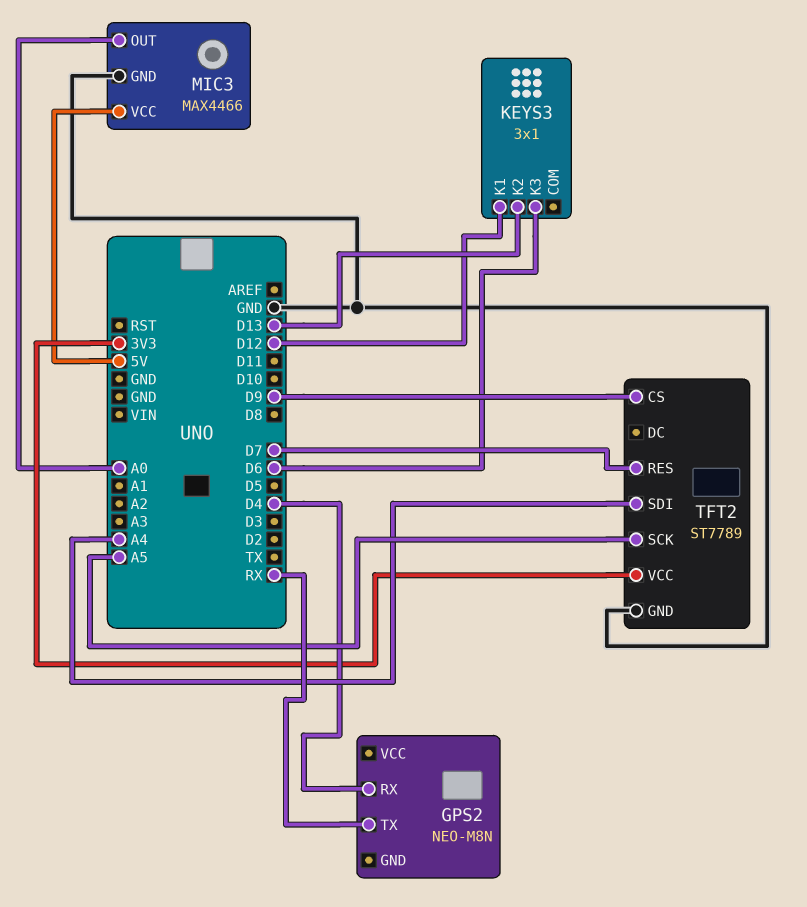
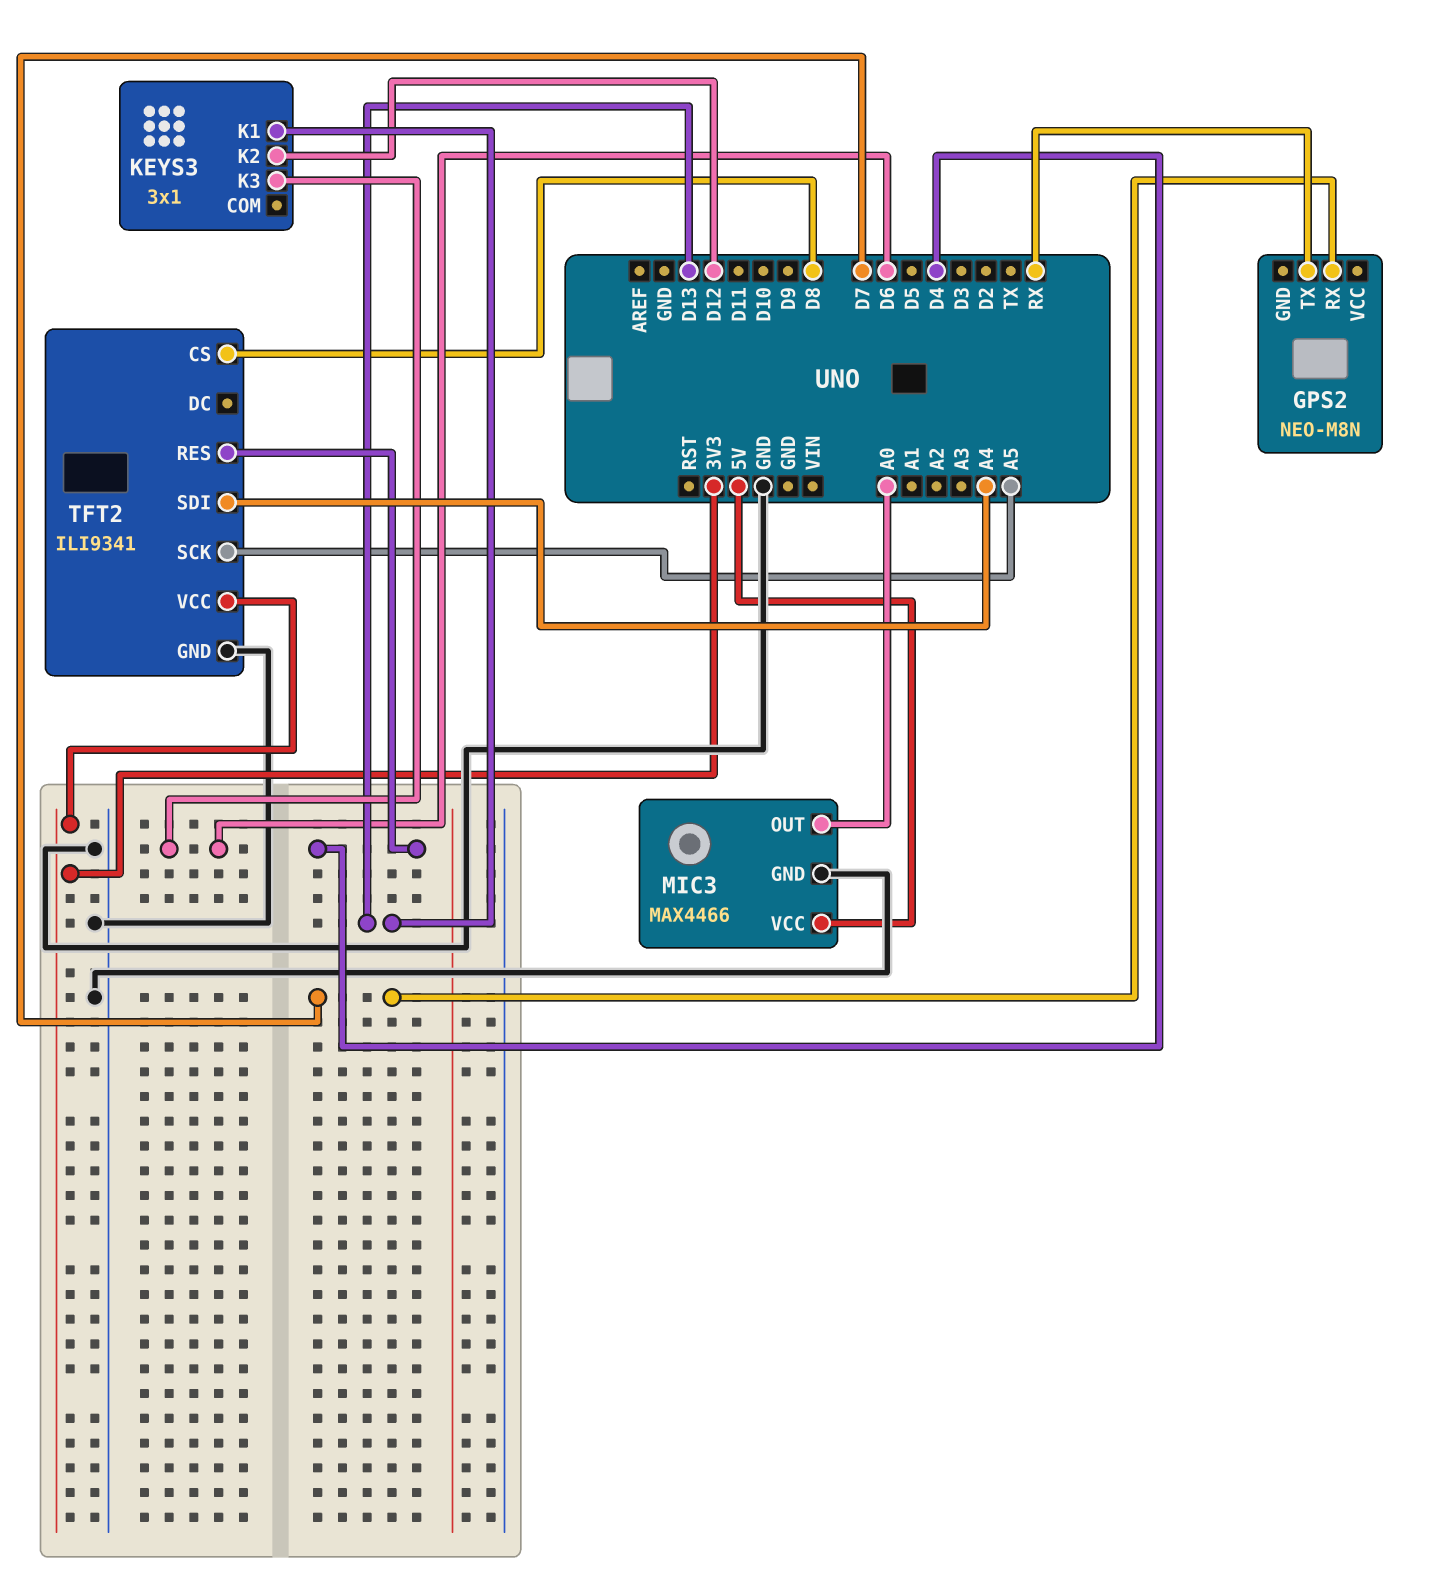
GPS2 pin RX: D4 -> D7
KEYS3 pin K1: D12 -> D13
KEYS3 pin K2: D13 -> D12
TFT2: ST7789 -> ILI9341
TFT2 pin CS: D9 -> D8
TFT2 pin RES: D7 -> D4

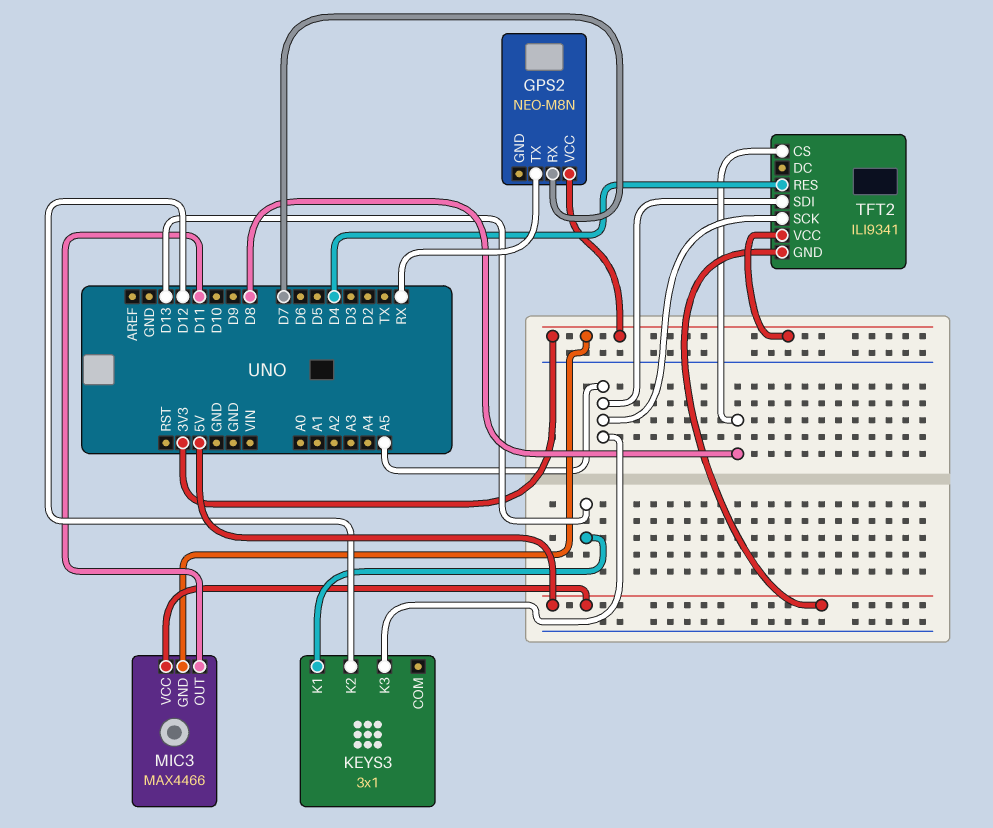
GPS2 pin VCC: none -> 3V3
KEYS3 pin K3: D6 -> A5
MIC3 pin GND: GND -> 3V3
MIC3 pin OUT: A0 -> D11
TFT2 pin GND: GND -> 5V
TFT2 pin SDI: A4 -> A5

